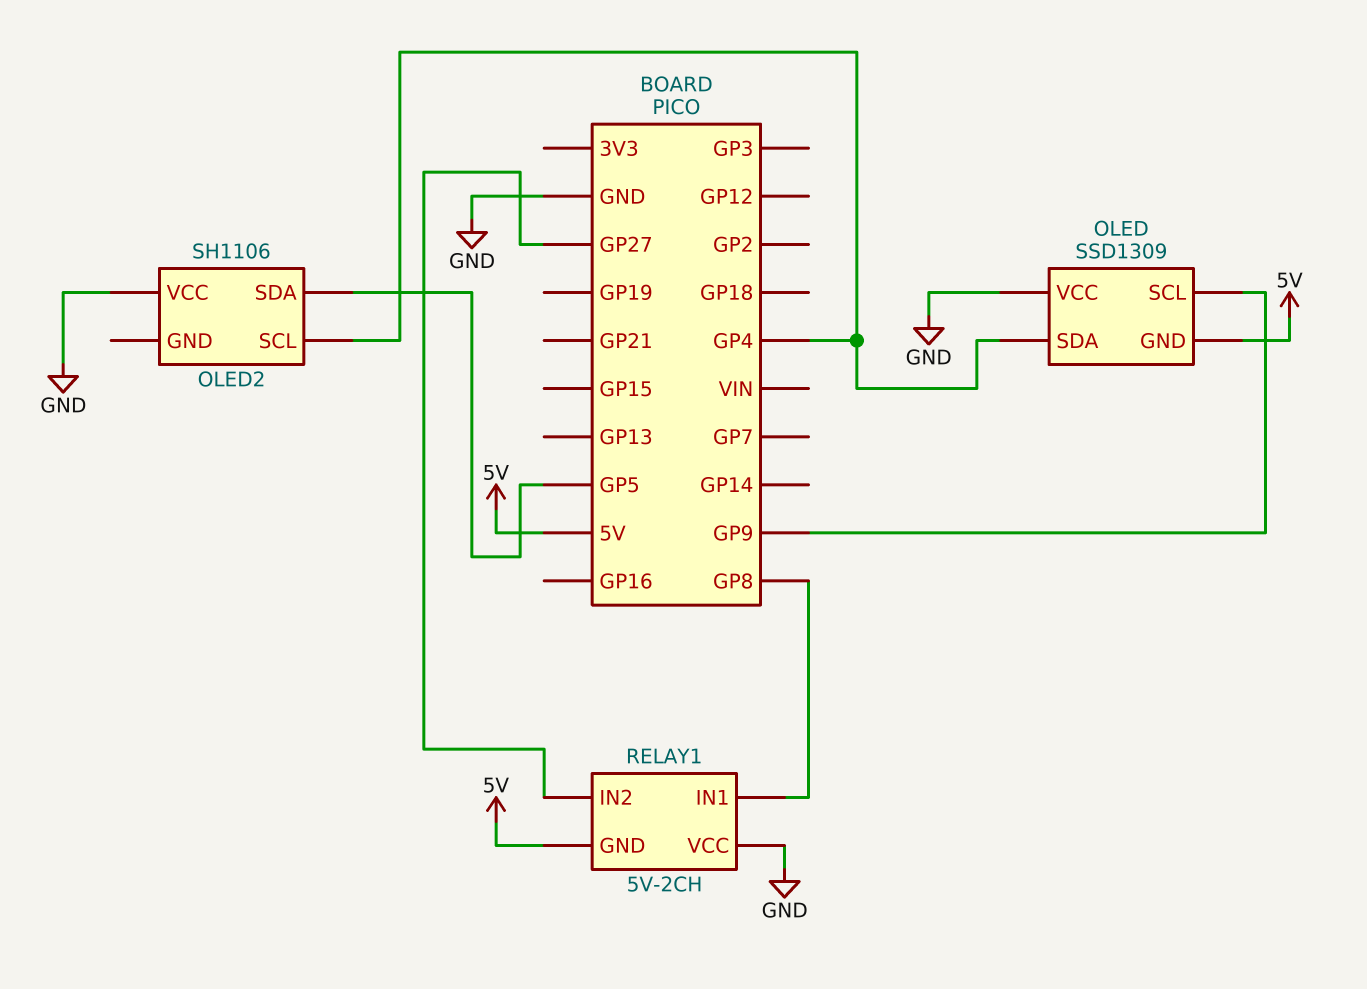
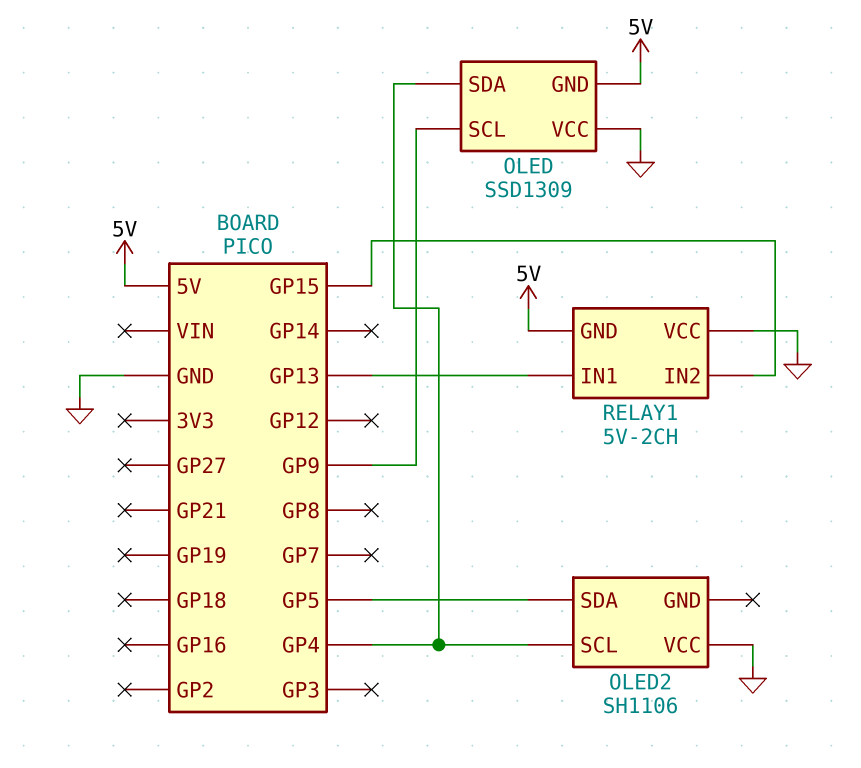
RELAY1 pin IN1: GP8 -> GP13
RELAY1 pin IN2: GP27 -> GP15

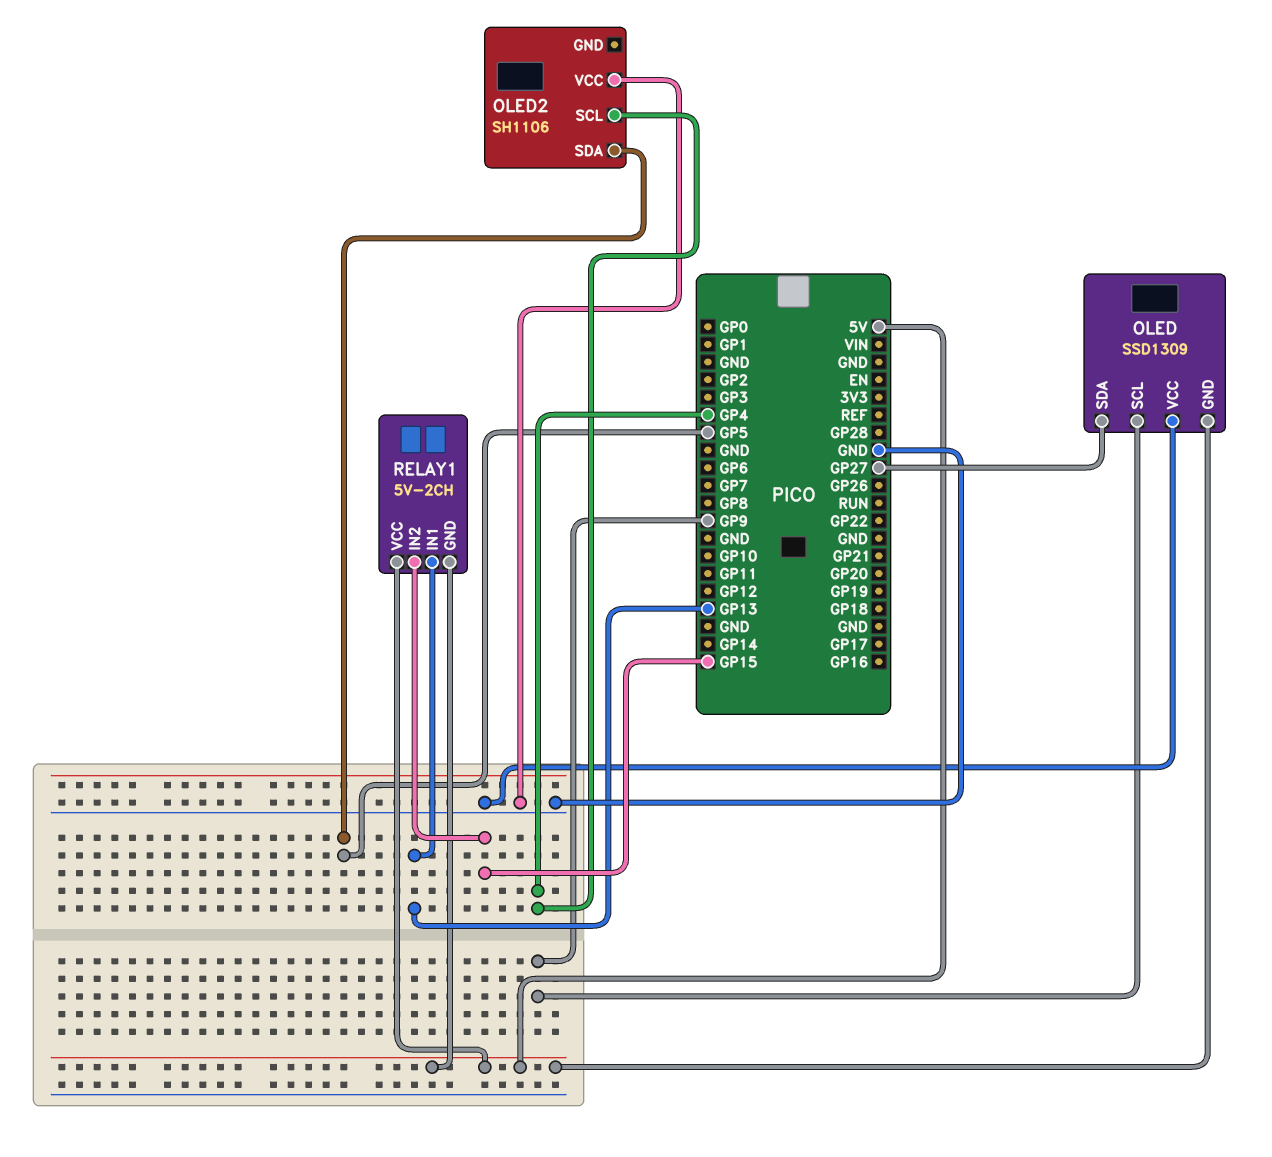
OLED pin SDA: GP4 -> GP27
RELAY1 pin VCC: GND -> 5V

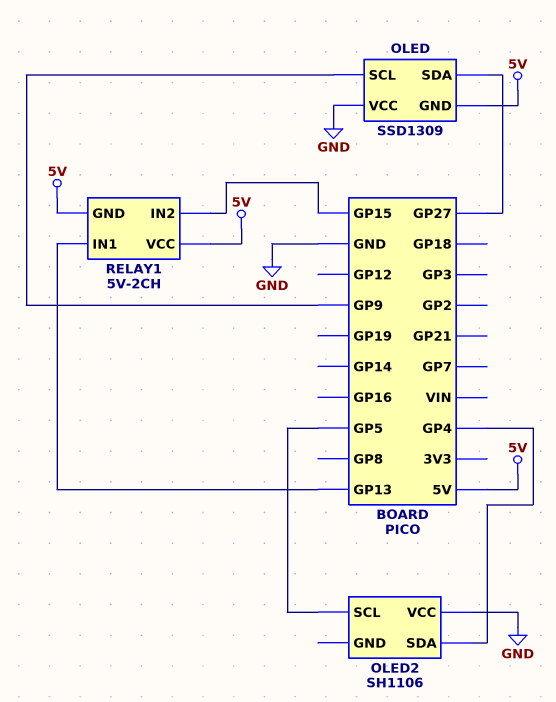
OLED2 pin SCL: GP4 -> GP5
OLED2 pin SDA: GP5 -> GP4

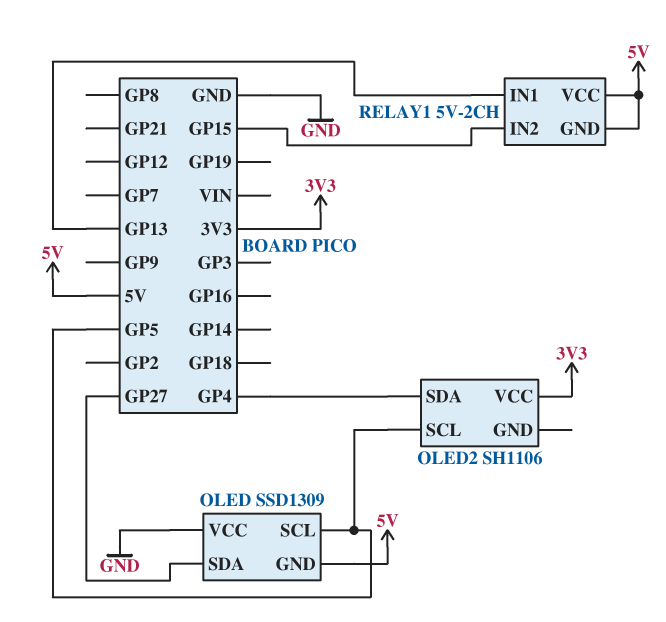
OLED pin SCL: GP9 -> GP5
OLED2 pin VCC: GND -> 3V3

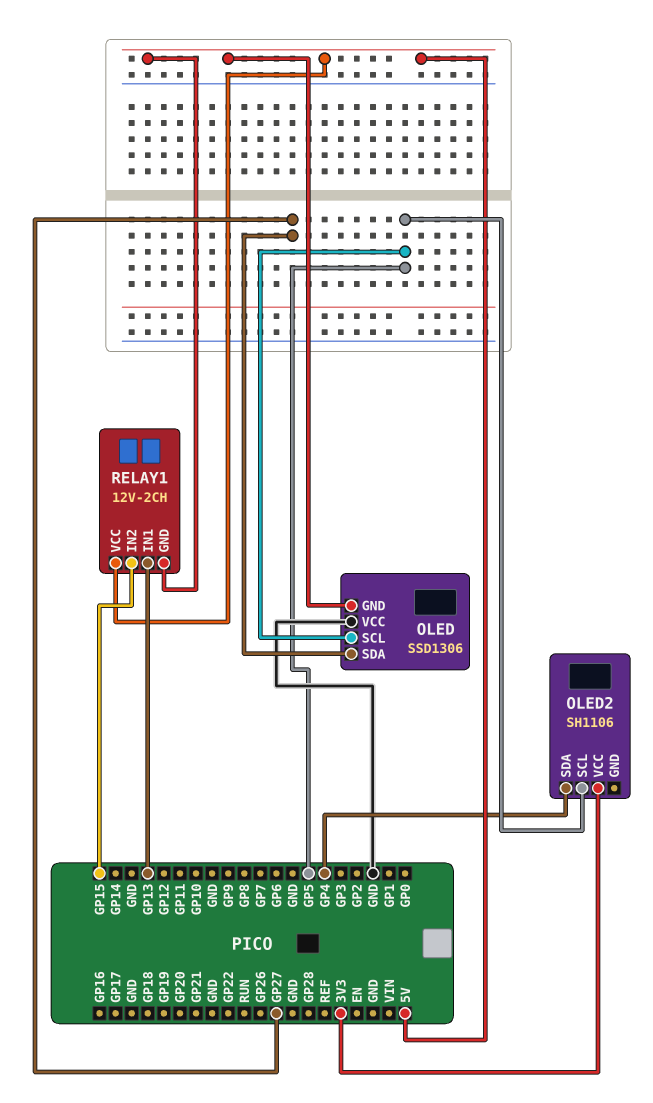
OLED: SSD1309 -> SSD1306
RELAY1: 5V-2CH -> 12V-2CH

